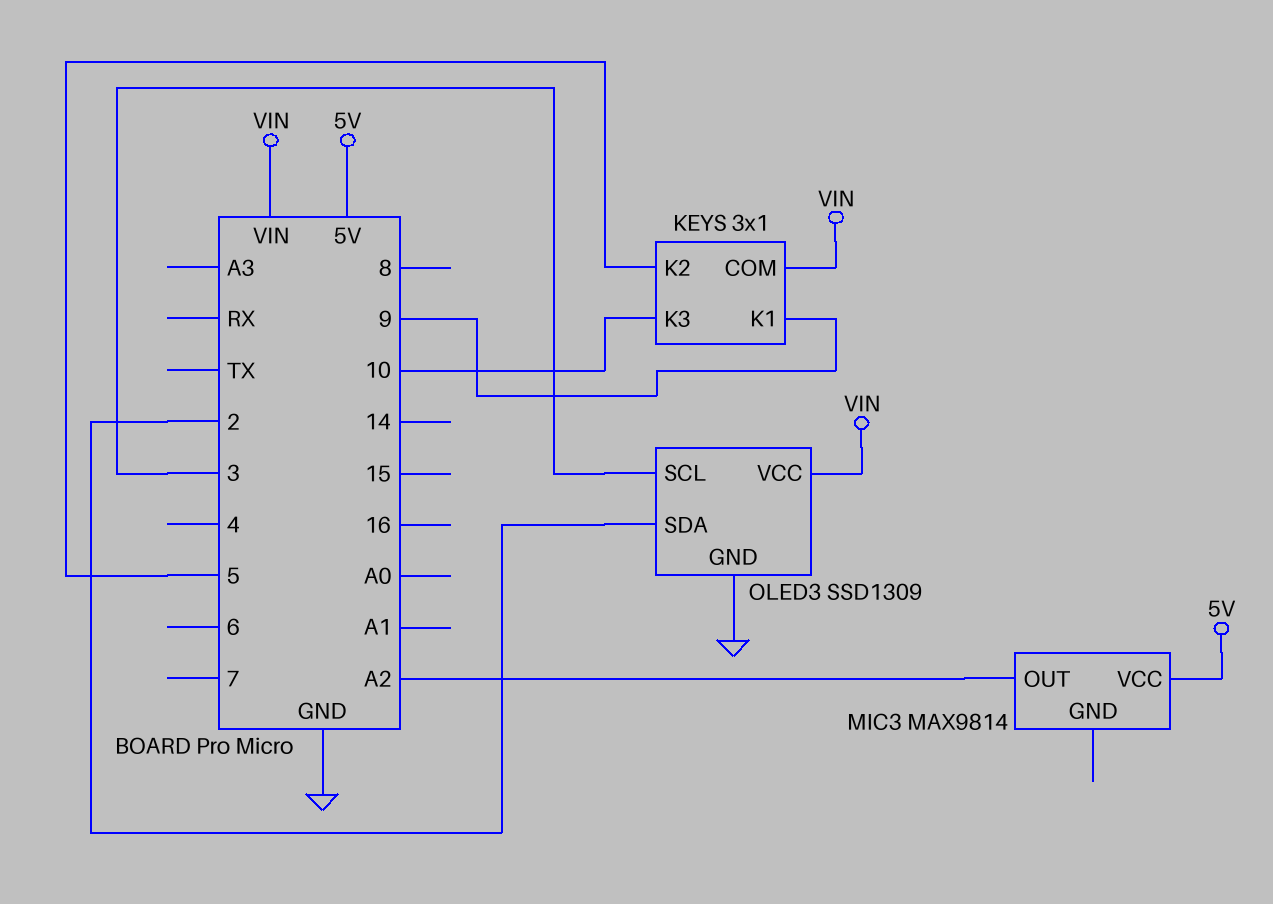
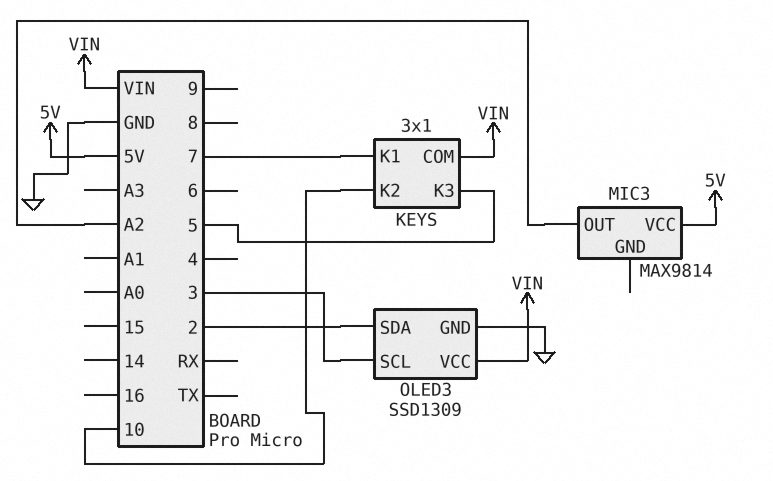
KEYS pin K1: 9 -> 7
KEYS pin K2: 5 -> 10
KEYS pin K3: 10 -> 5

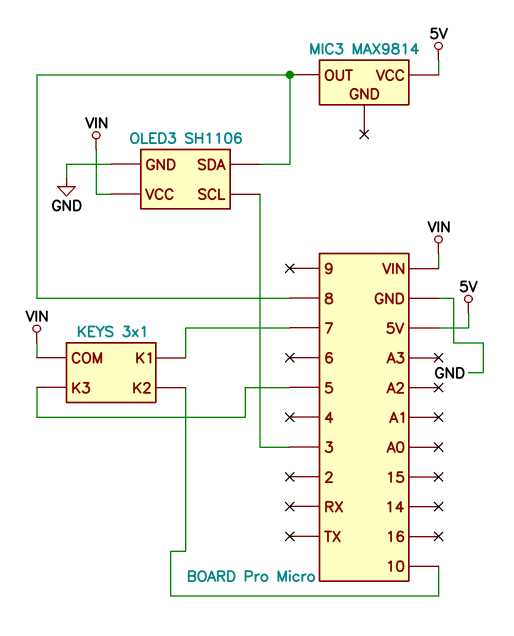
MIC3 pin OUT: A2 -> 8
OLED3: SSD1309 -> SH1106
OLED3 pin SDA: 2 -> 8

